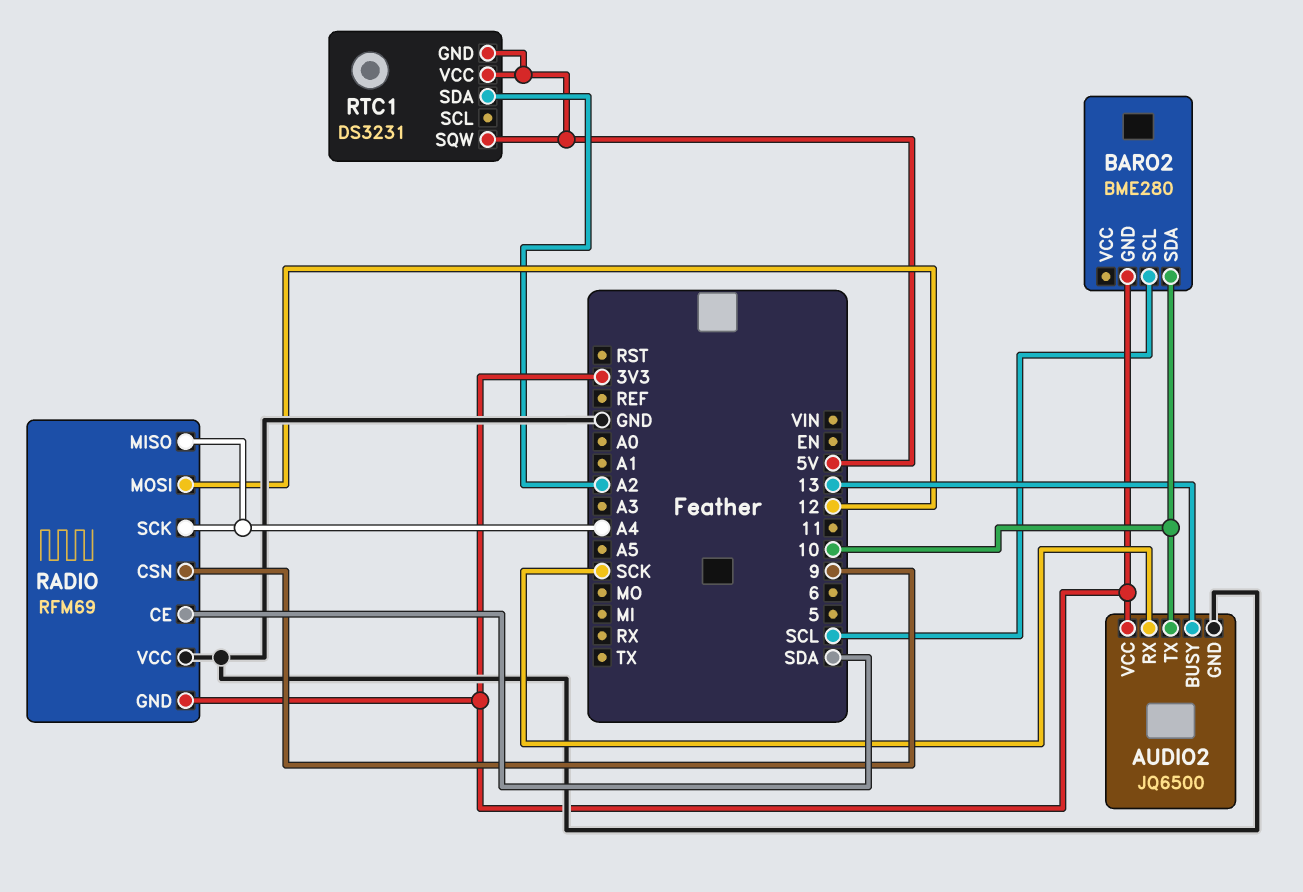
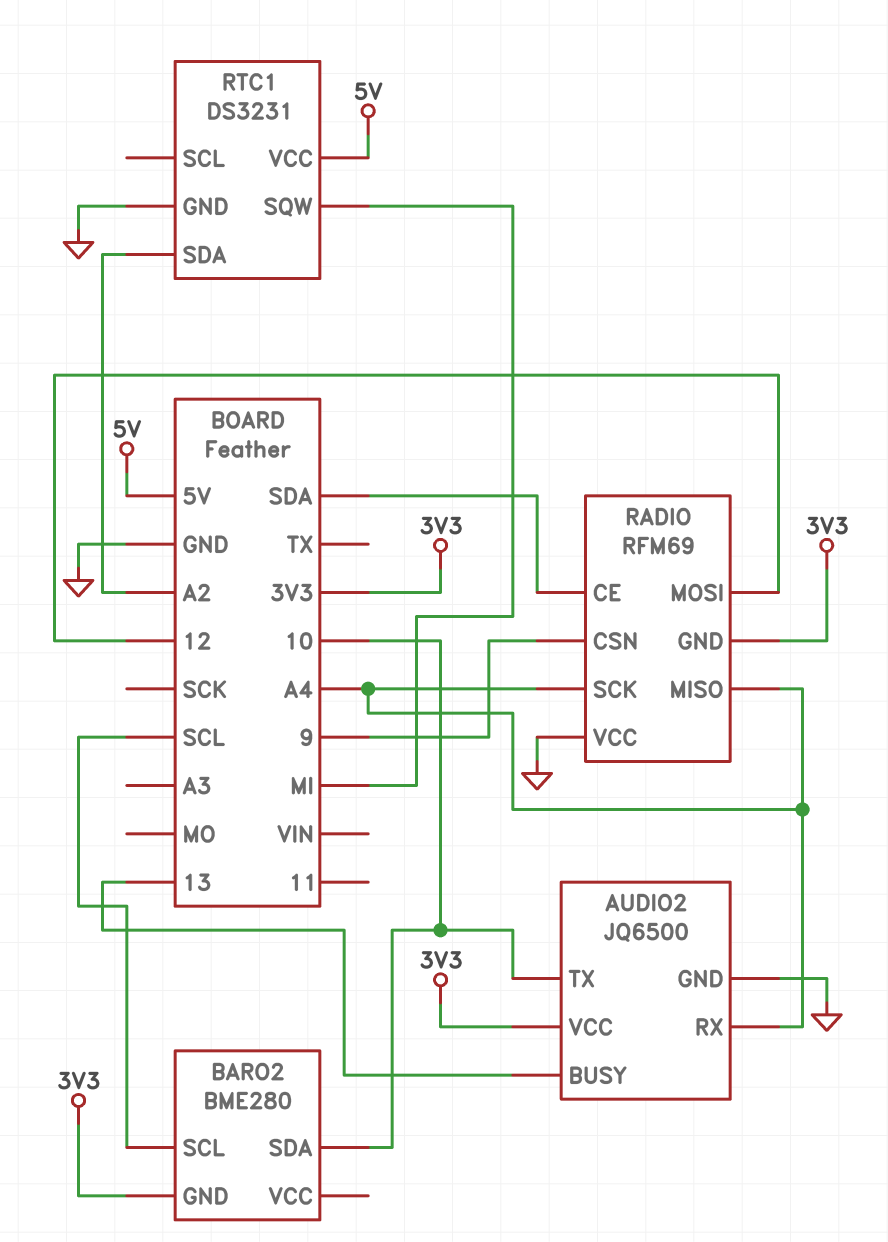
AUDIO2 pin RX: SCK -> A4
RTC1 pin GND: 5V -> GND
RTC1 pin SQW: 5V -> MI

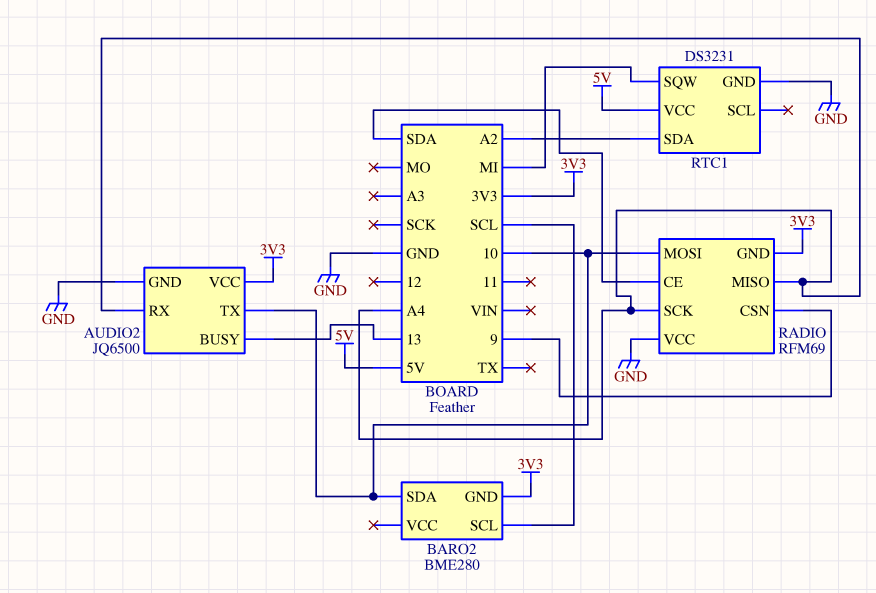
RADIO pin MOSI: 12 -> 10

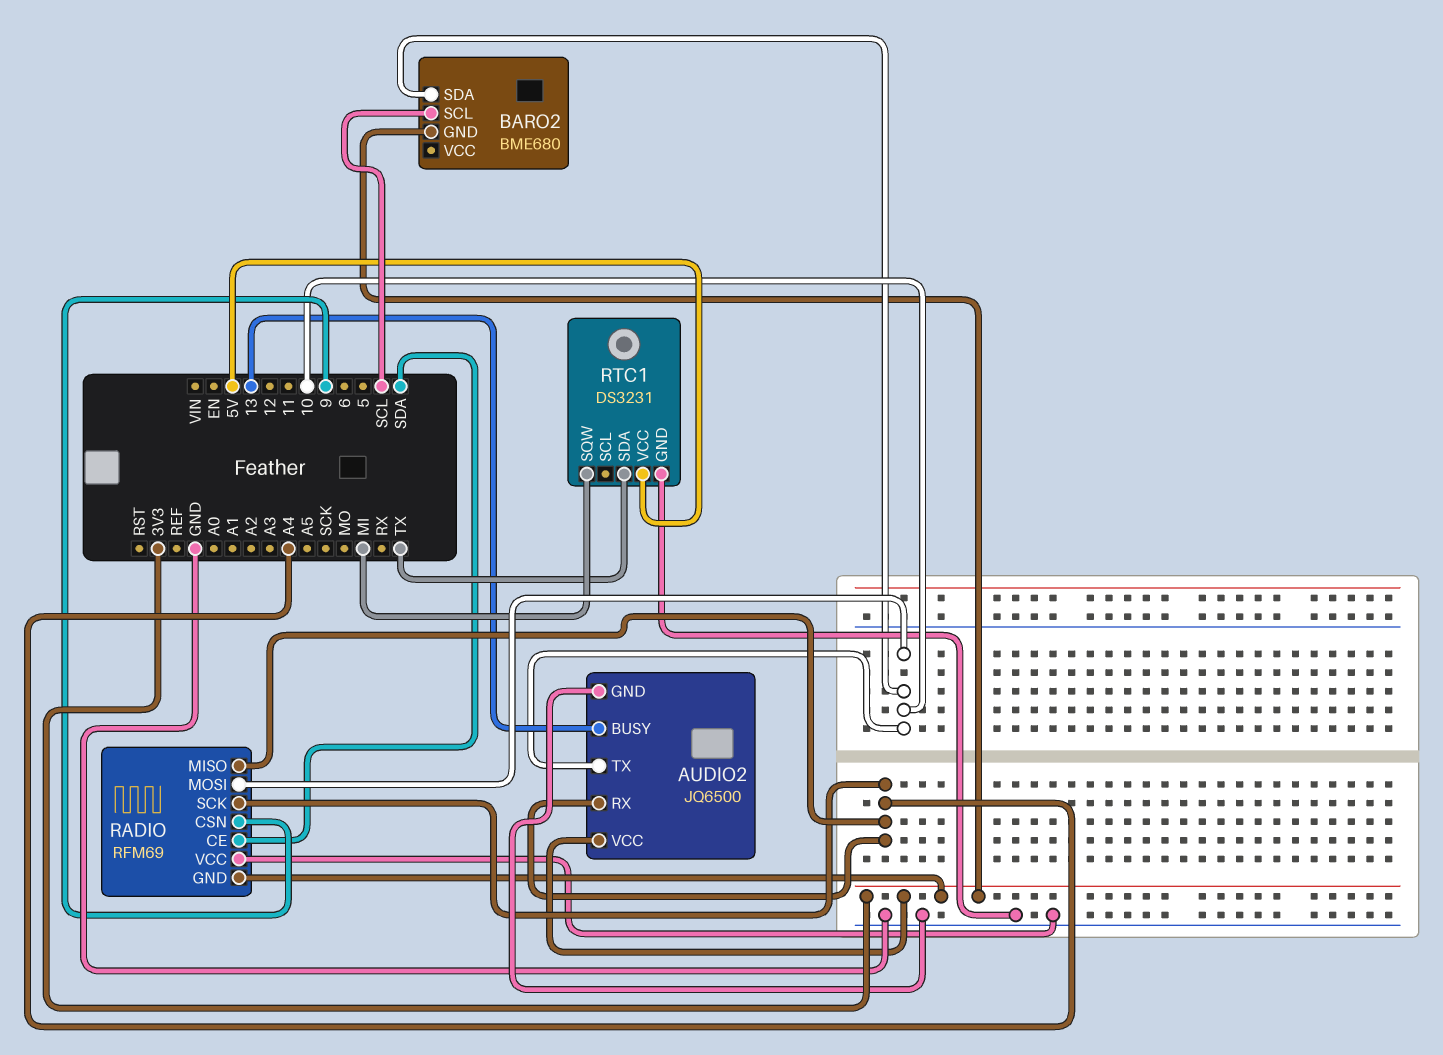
BARO2: BME280 -> BME680
RTC1 pin SDA: A2 -> TX

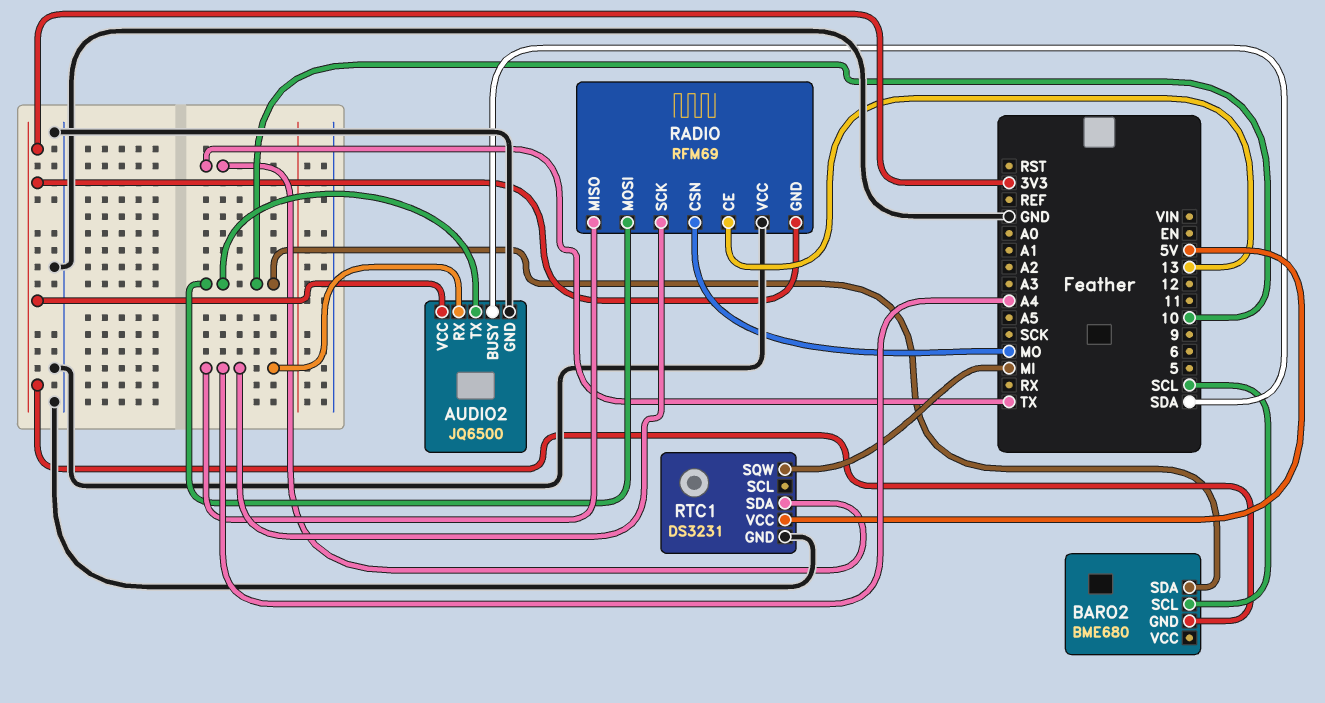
AUDIO2 pin BUSY: 13 -> SDA
RADIO pin CE: SDA -> 13
RADIO pin CSN: 9 -> MO

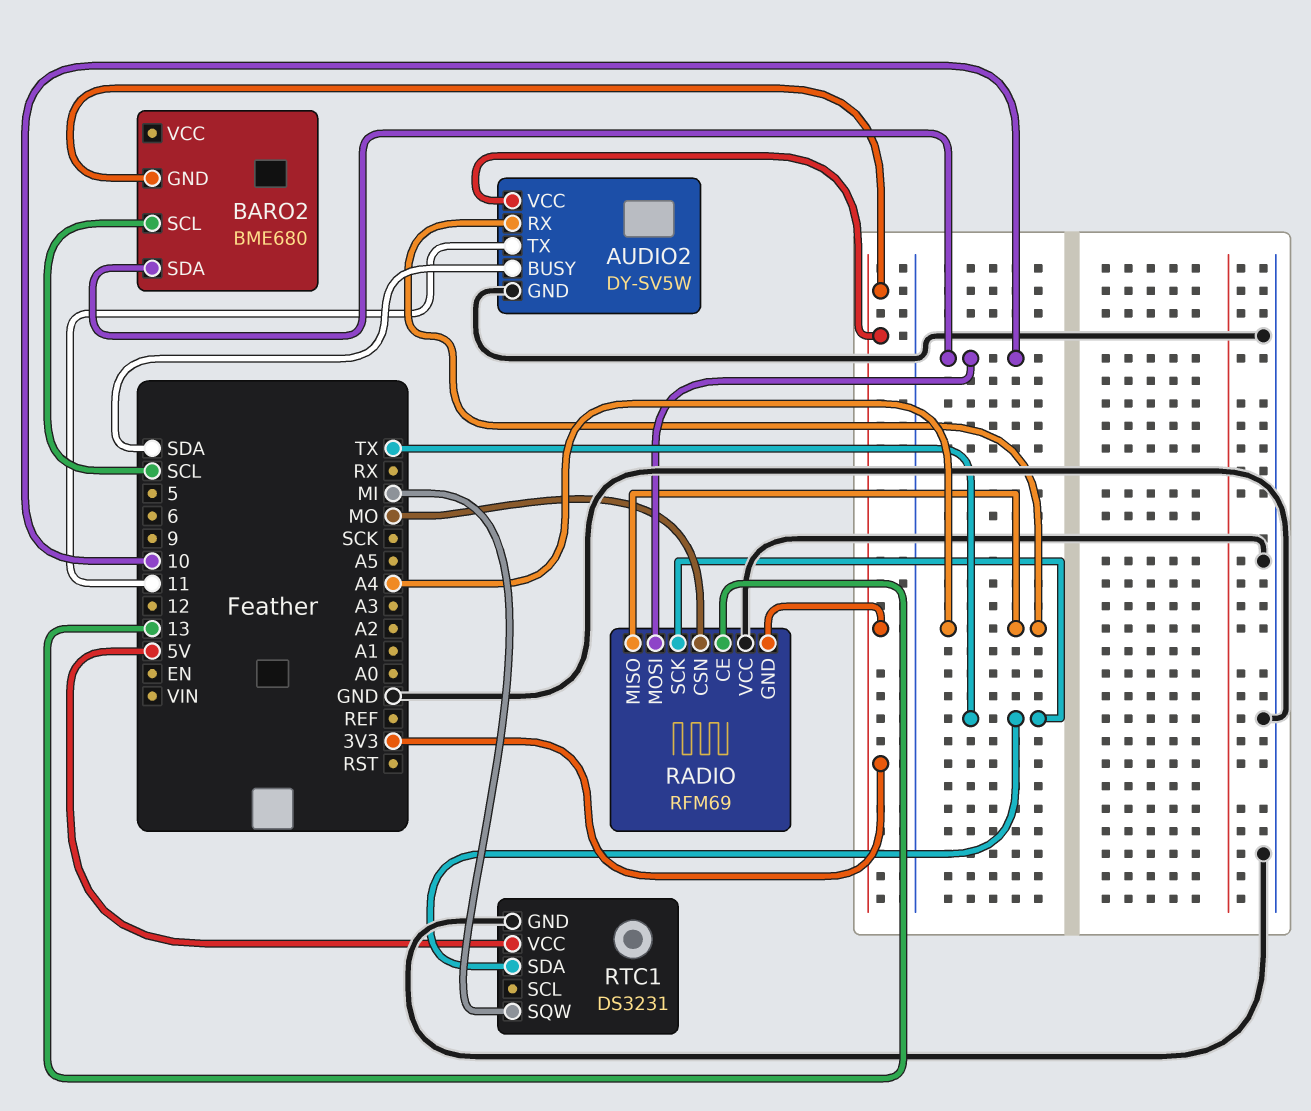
AUDIO2: JQ6500 -> DY-SV5W
AUDIO2 pin TX: 10 -> 11
RADIO pin SCK: A4 -> TX

